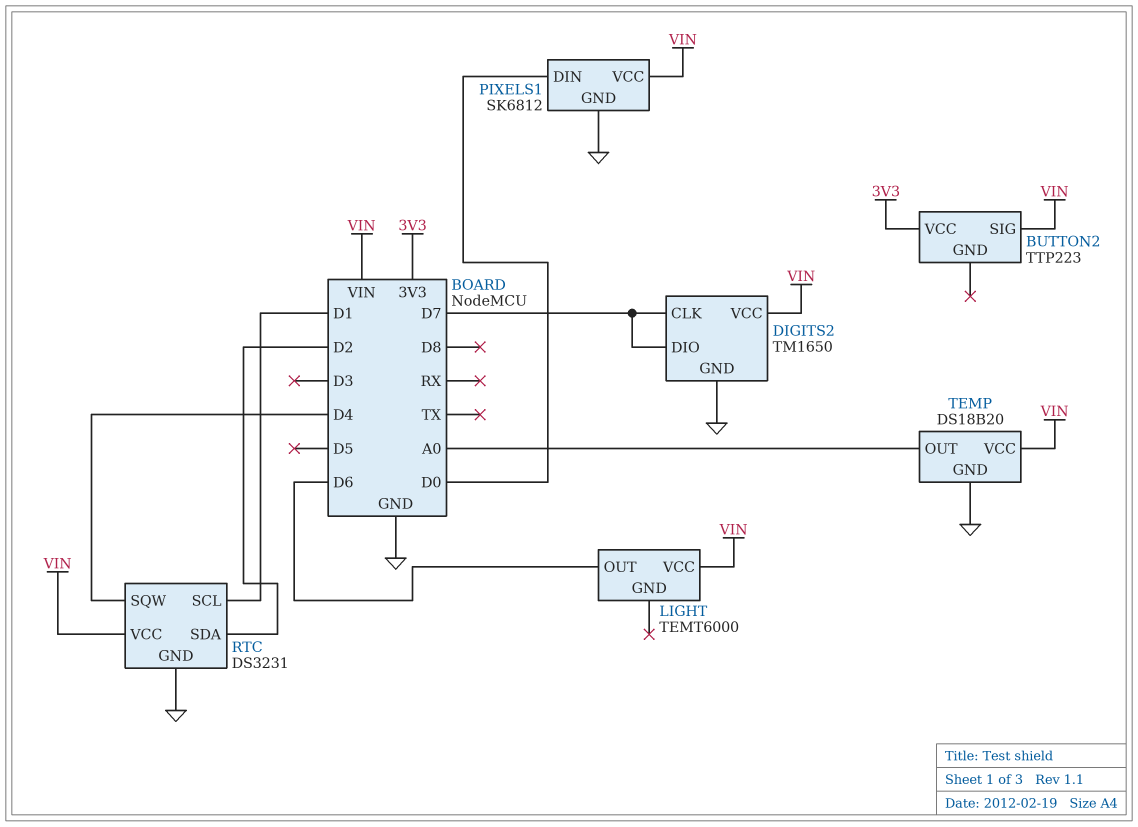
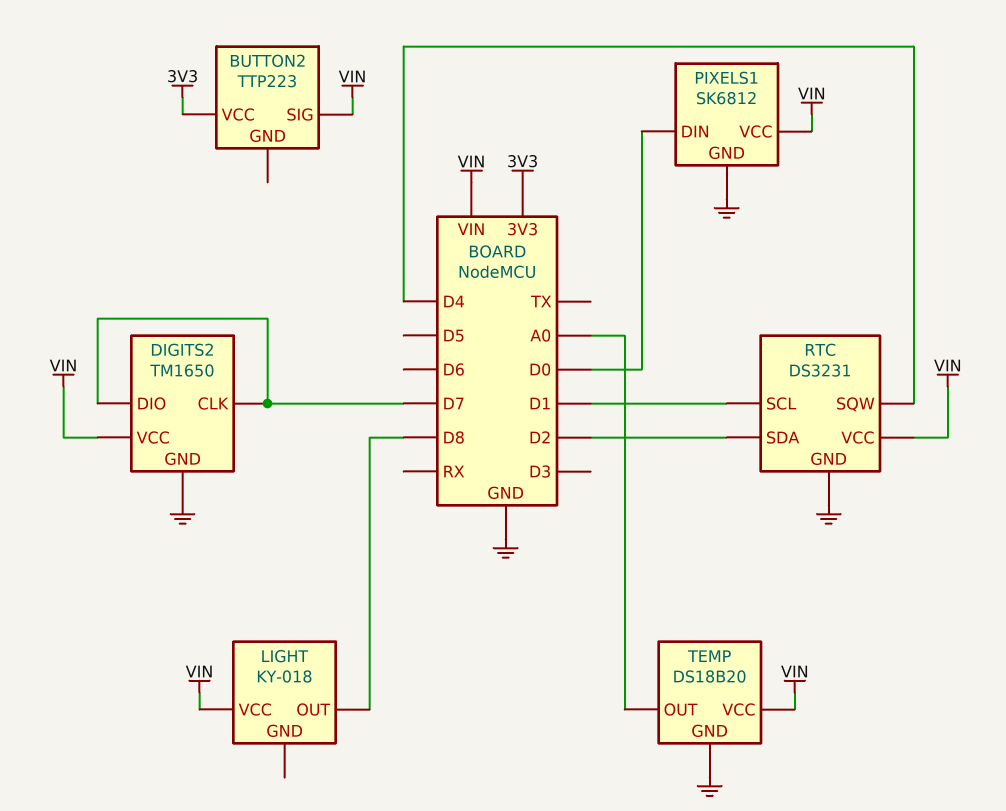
LIGHT: TEMT6000 -> KY-018
LIGHT pin OUT: D6 -> D8

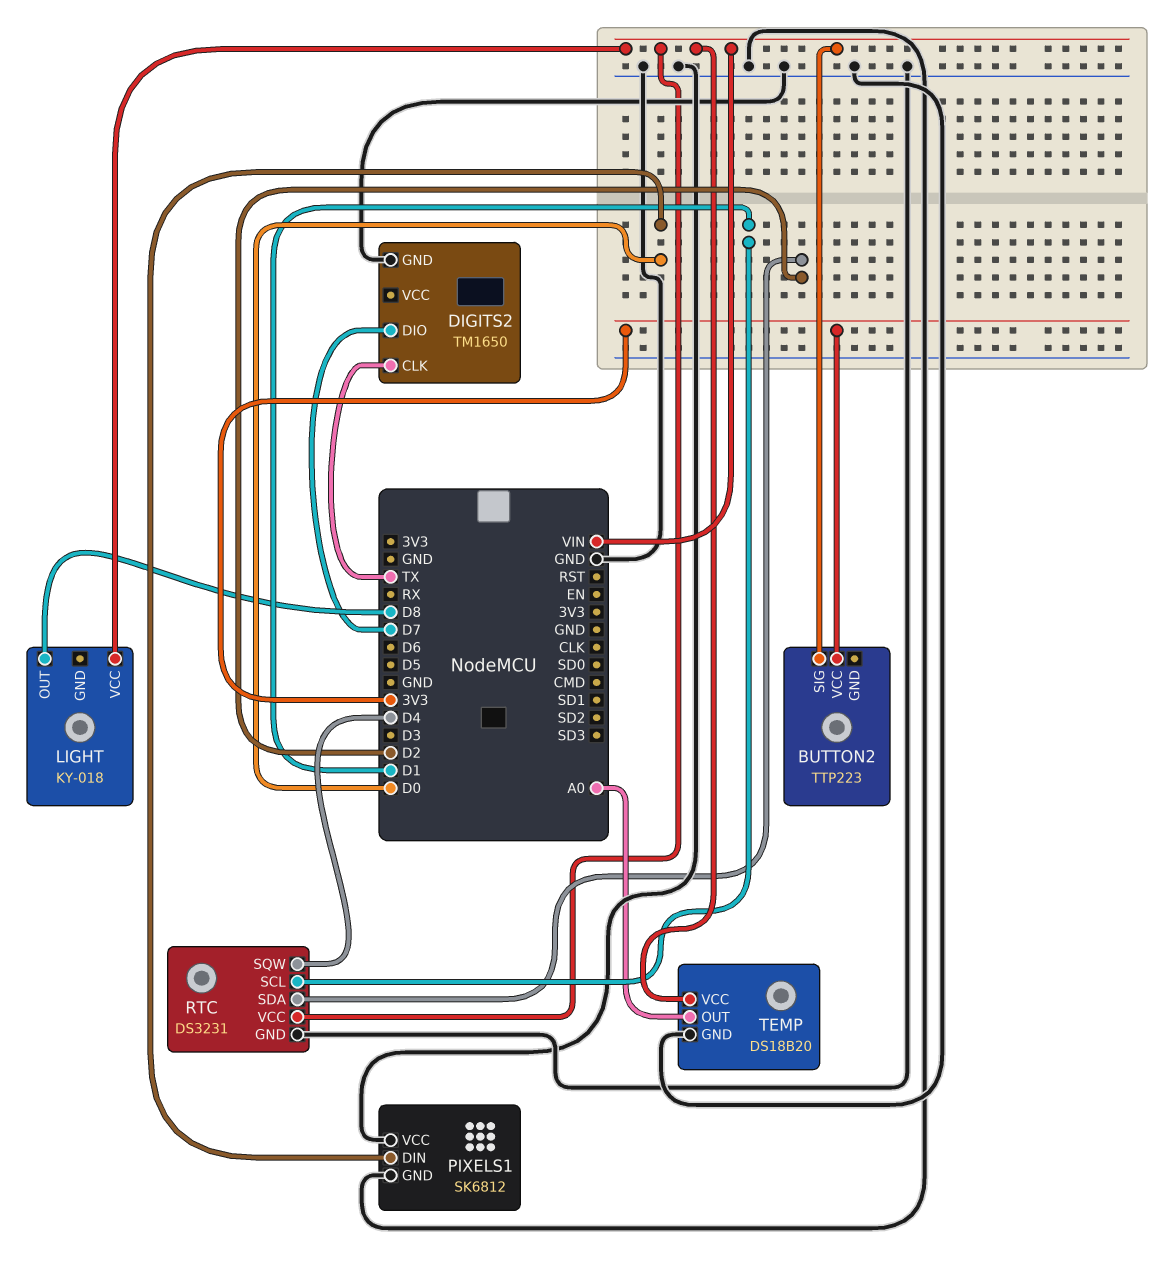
DIGITS2 pin CLK: D7 -> TX
DIGITS2 pin VCC: VIN -> none
PIXELS1 pin VCC: VIN -> GND

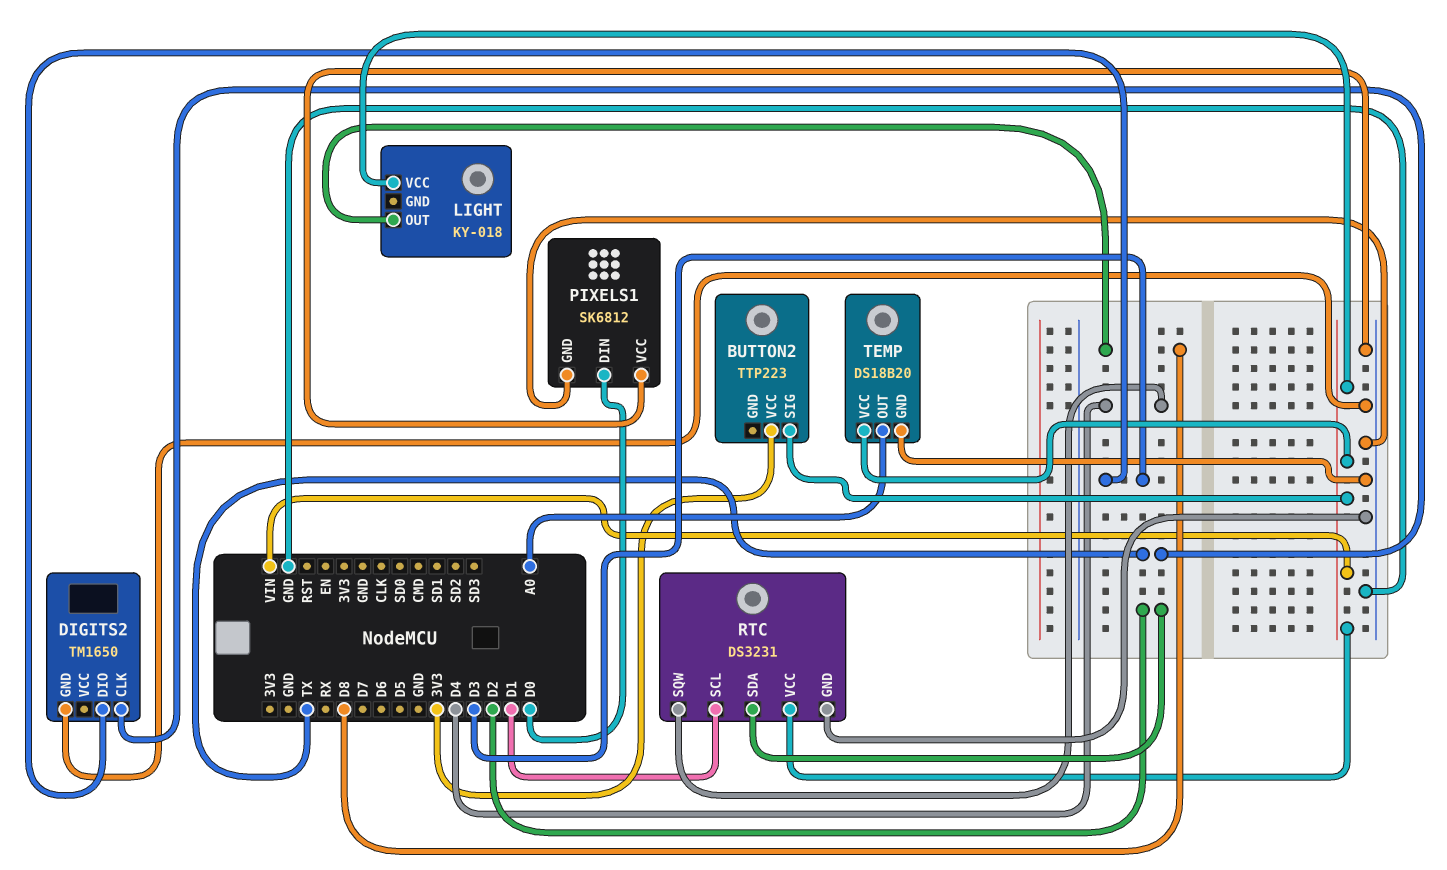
DIGITS2 pin DIO: D7 -> D3

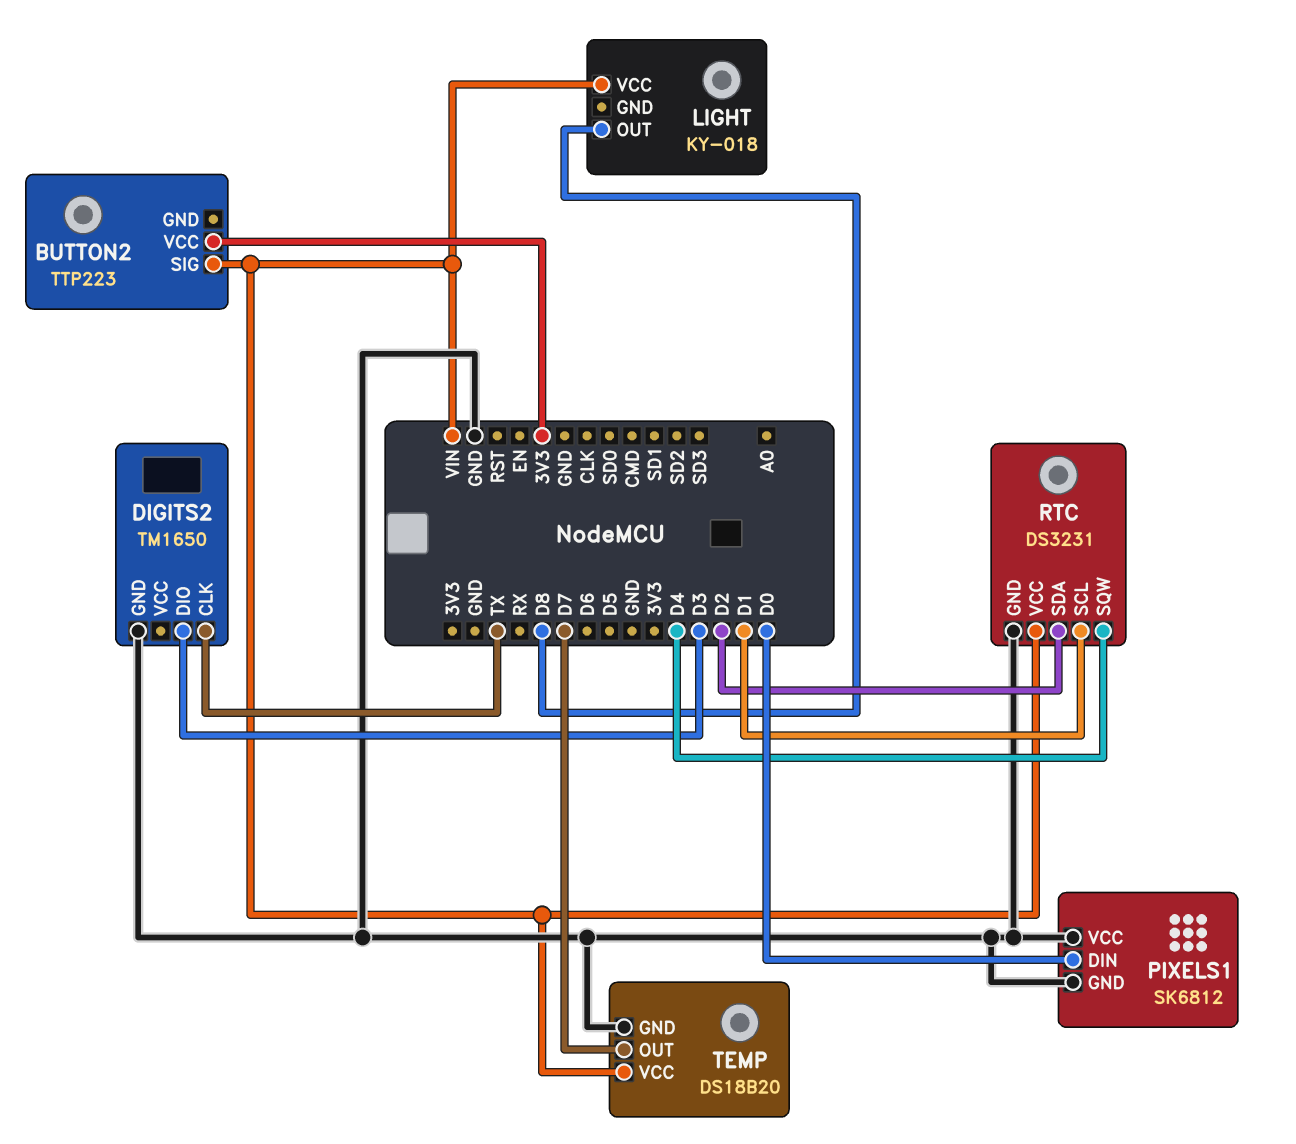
TEMP pin OUT: A0 -> D7

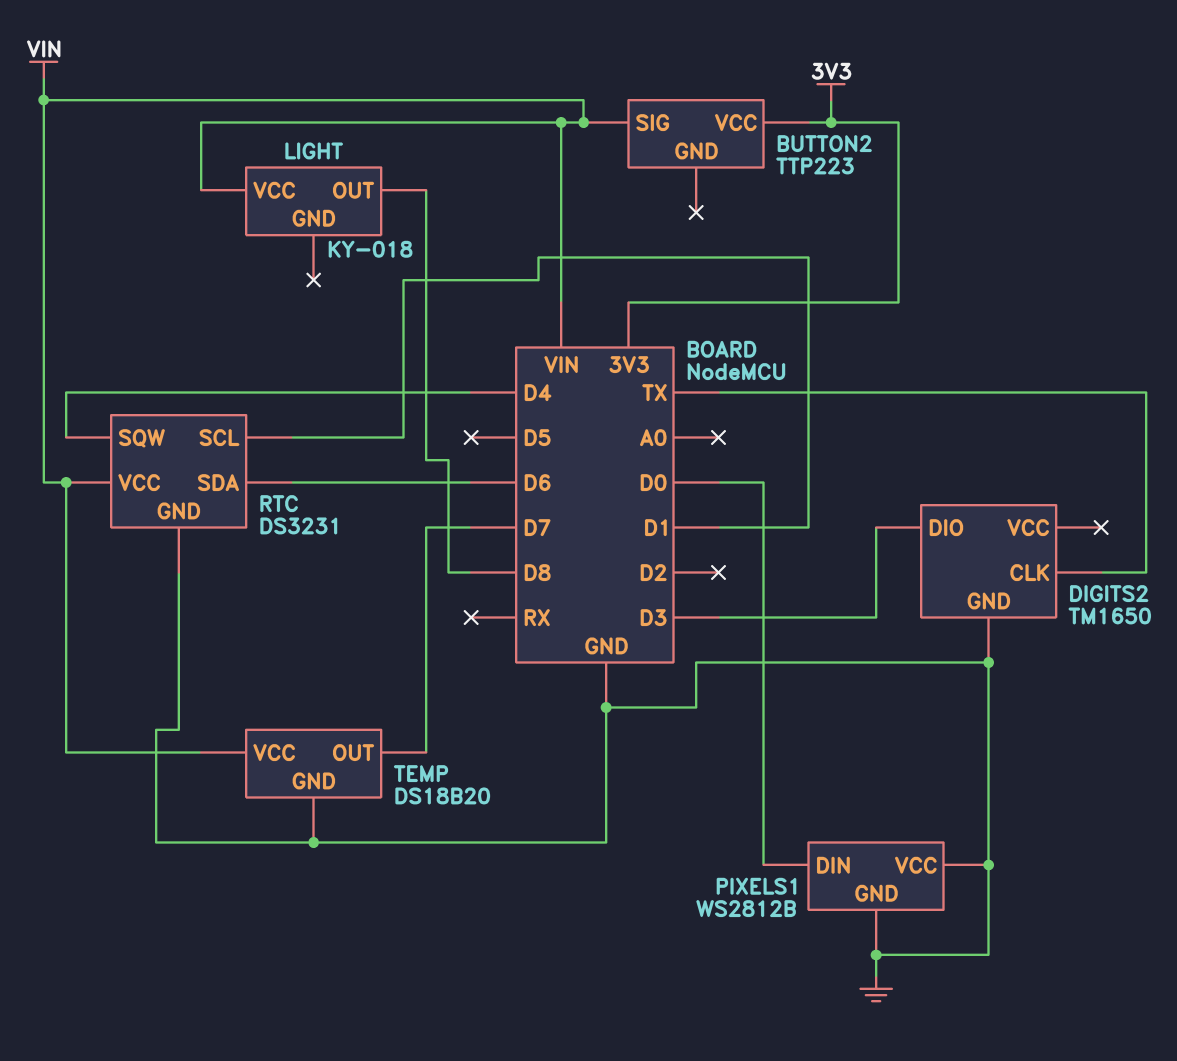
PIXELS1: SK6812 -> WS2812B
RTC pin SDA: D2 -> D6

